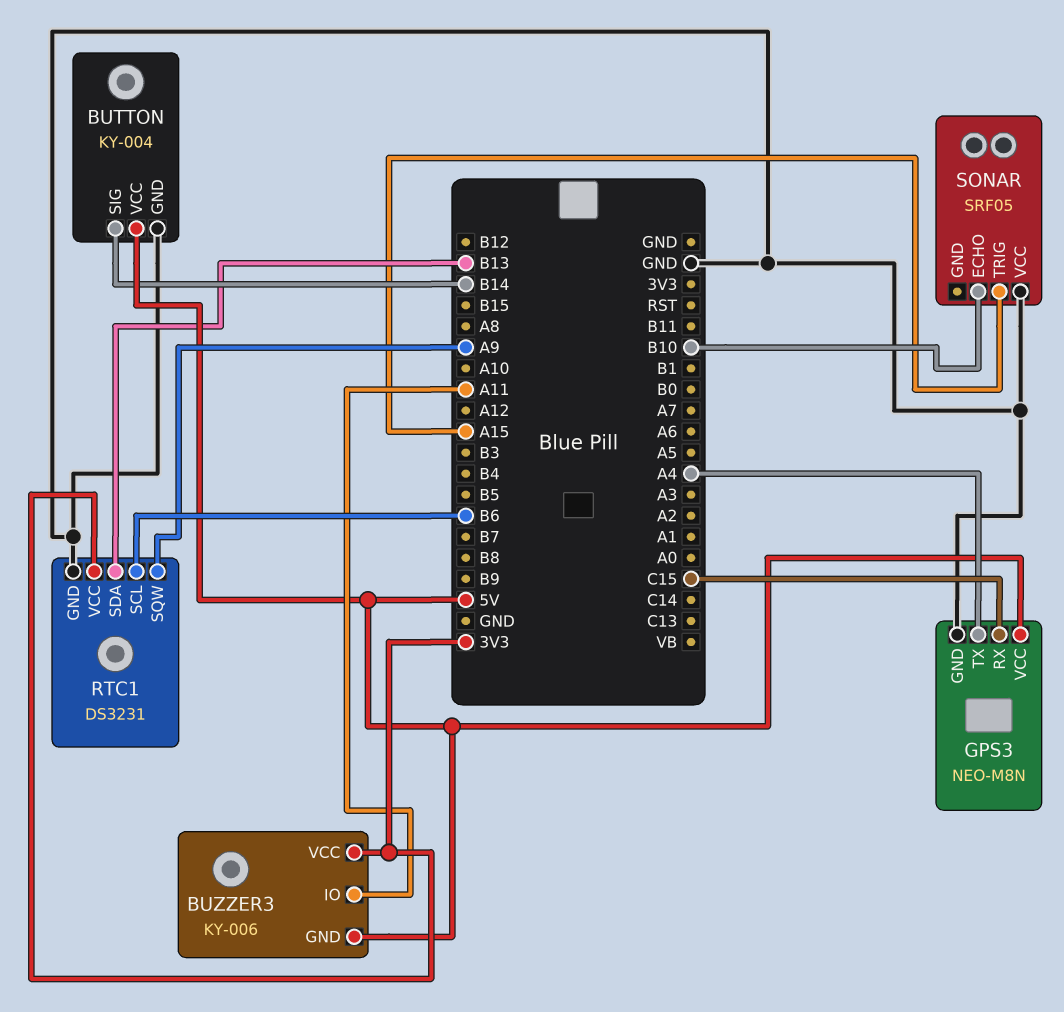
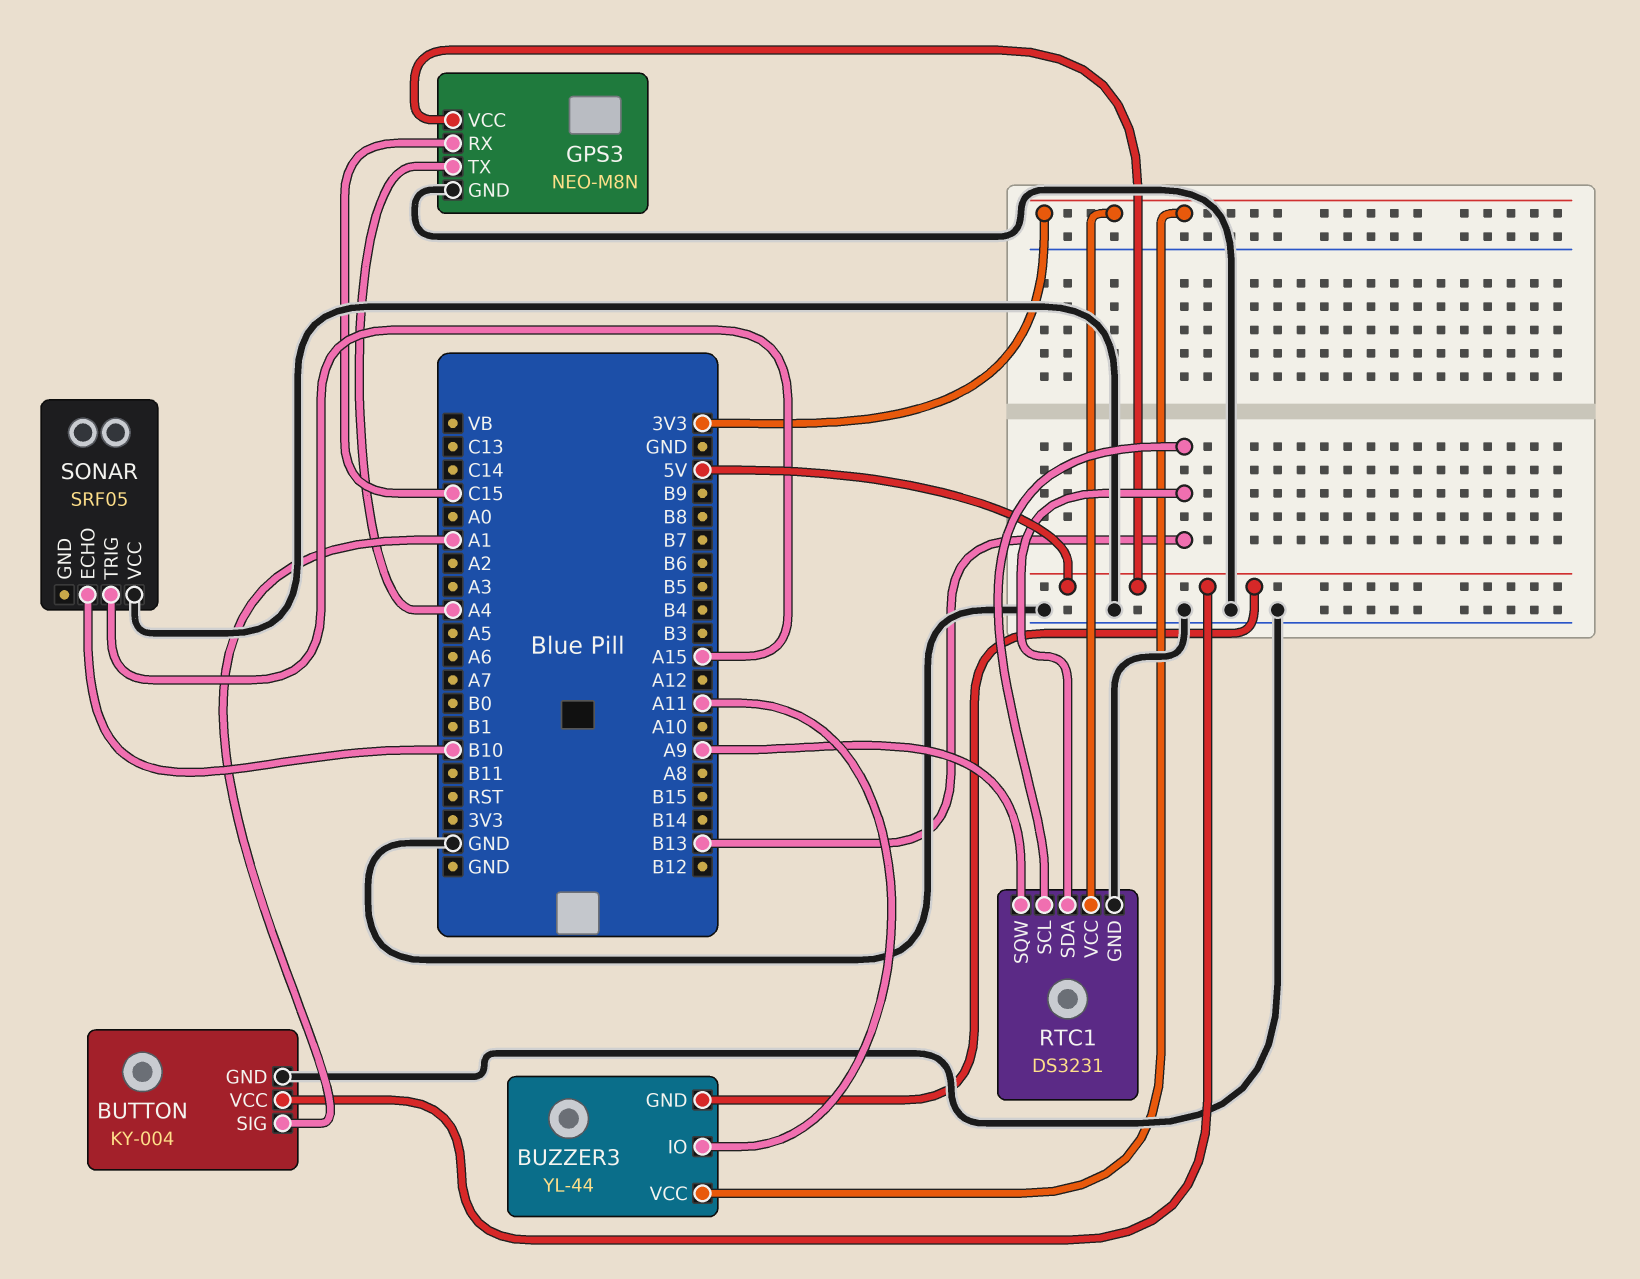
BUTTON pin SIG: B14 -> A1
BUZZER3: KY-006 -> YL-44
RTC1 pin SCL: B6 -> B13

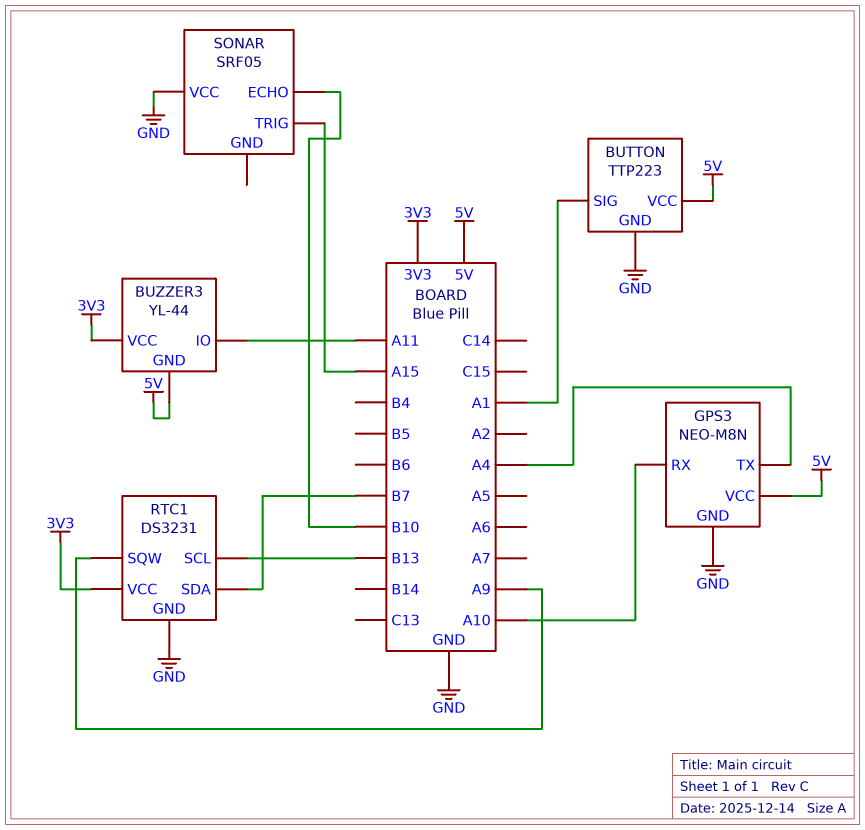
BUTTON: KY-004 -> TTP223
GPS3 pin RX: C15 -> A10
RTC1 pin SDA: B13 -> B7

